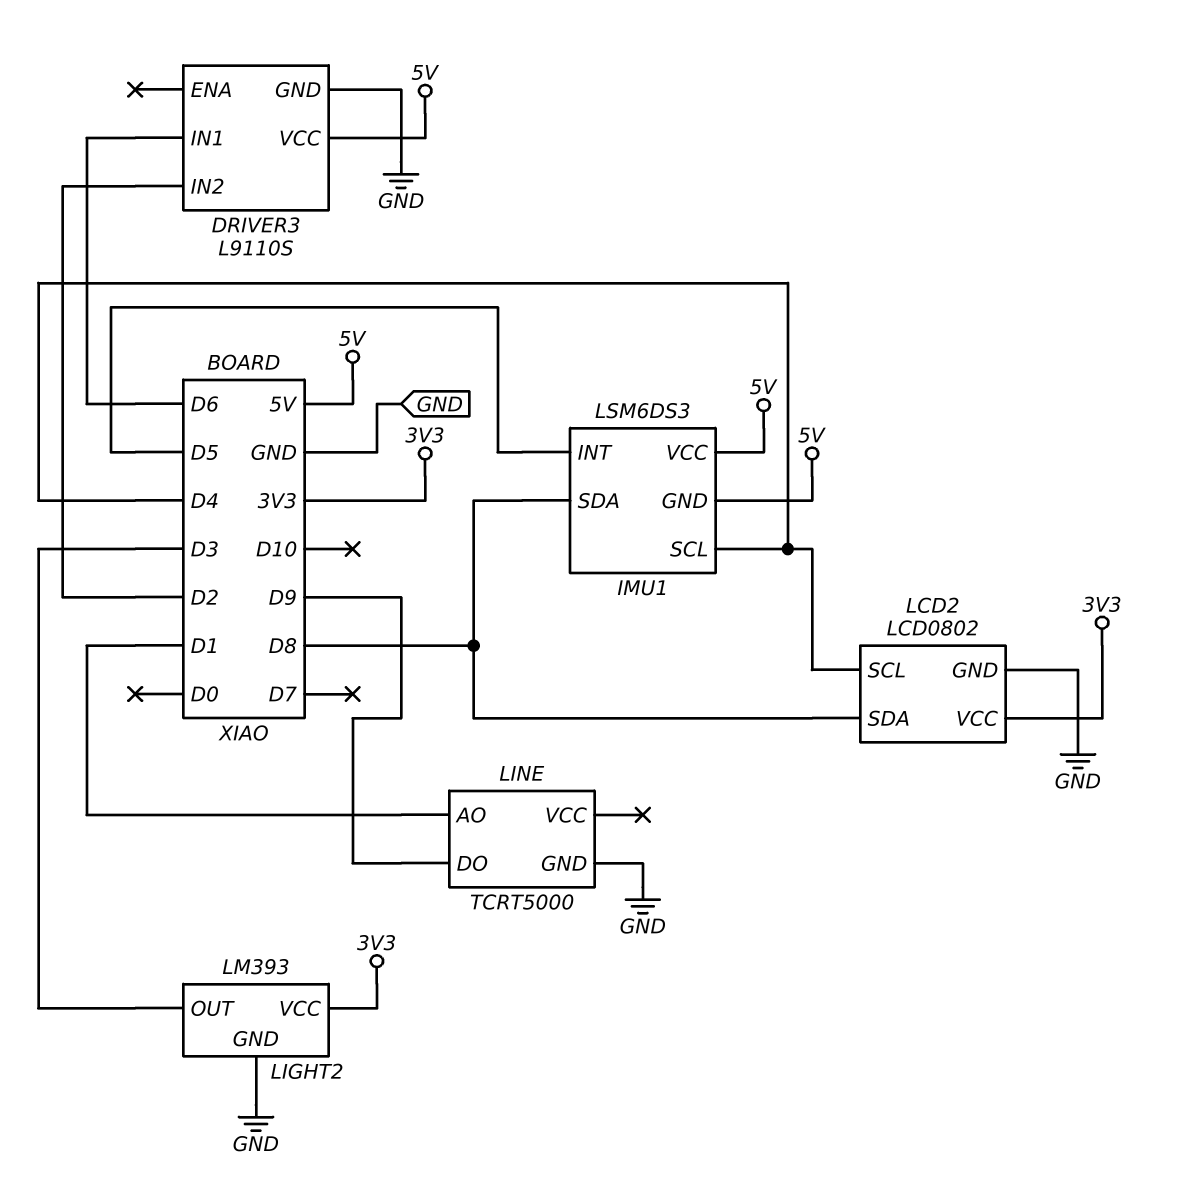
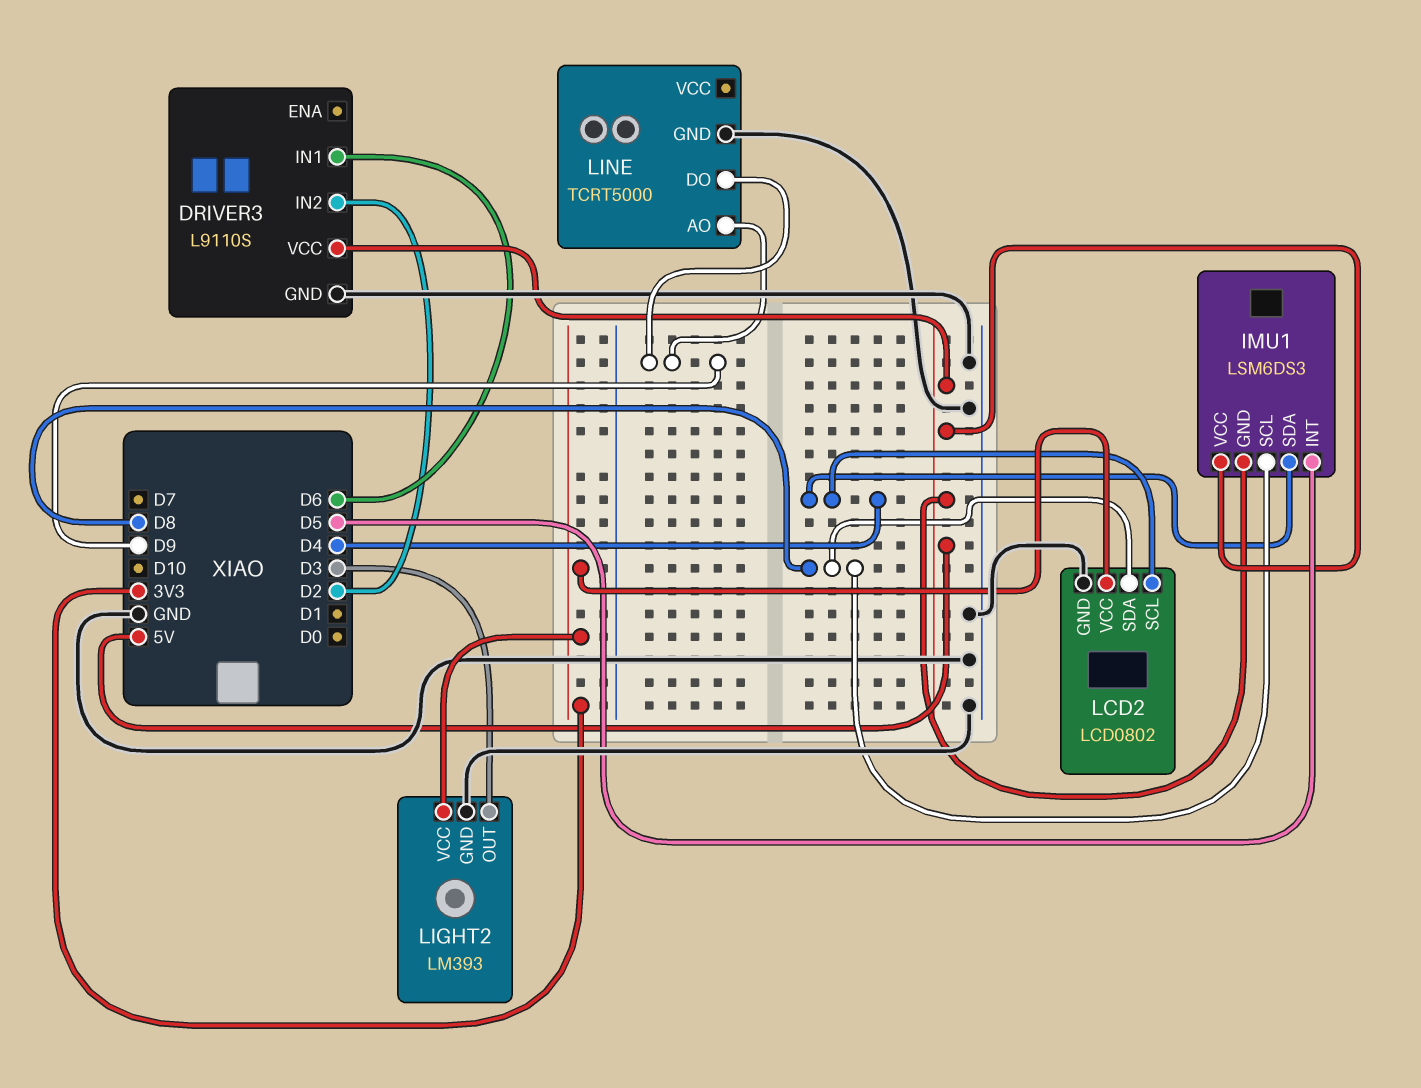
IMU1 pin SCL: D4 -> D8
IMU1 pin SDA: D8 -> D4
LINE pin AO: D1 -> D9

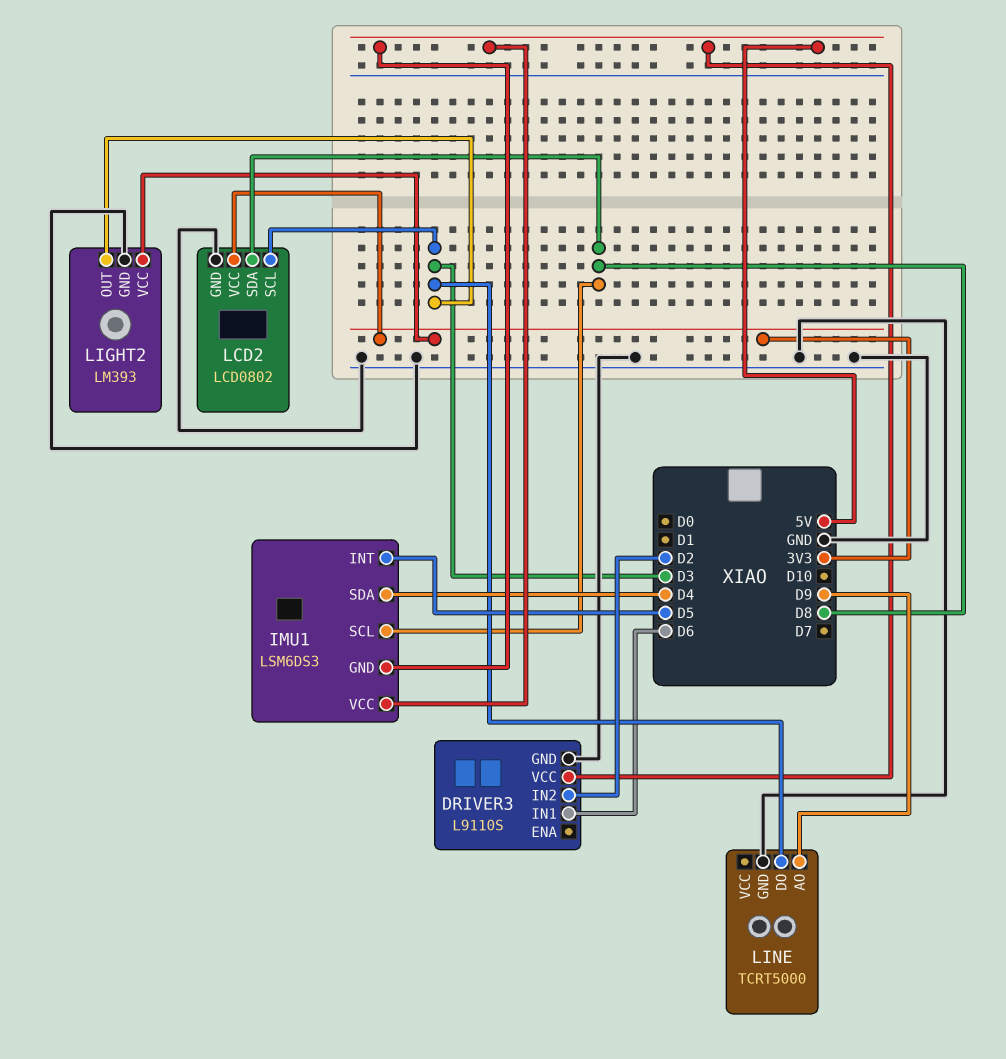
LCD2 pin SCL: D4 -> D3
LINE pin DO: D9 -> D3

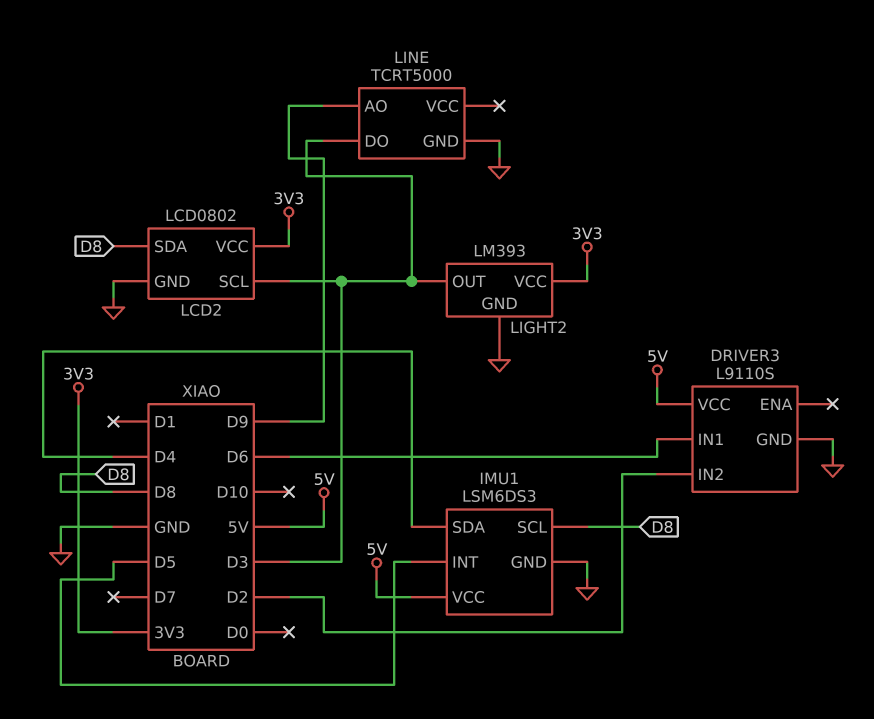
IMU1 pin GND: 5V -> GND

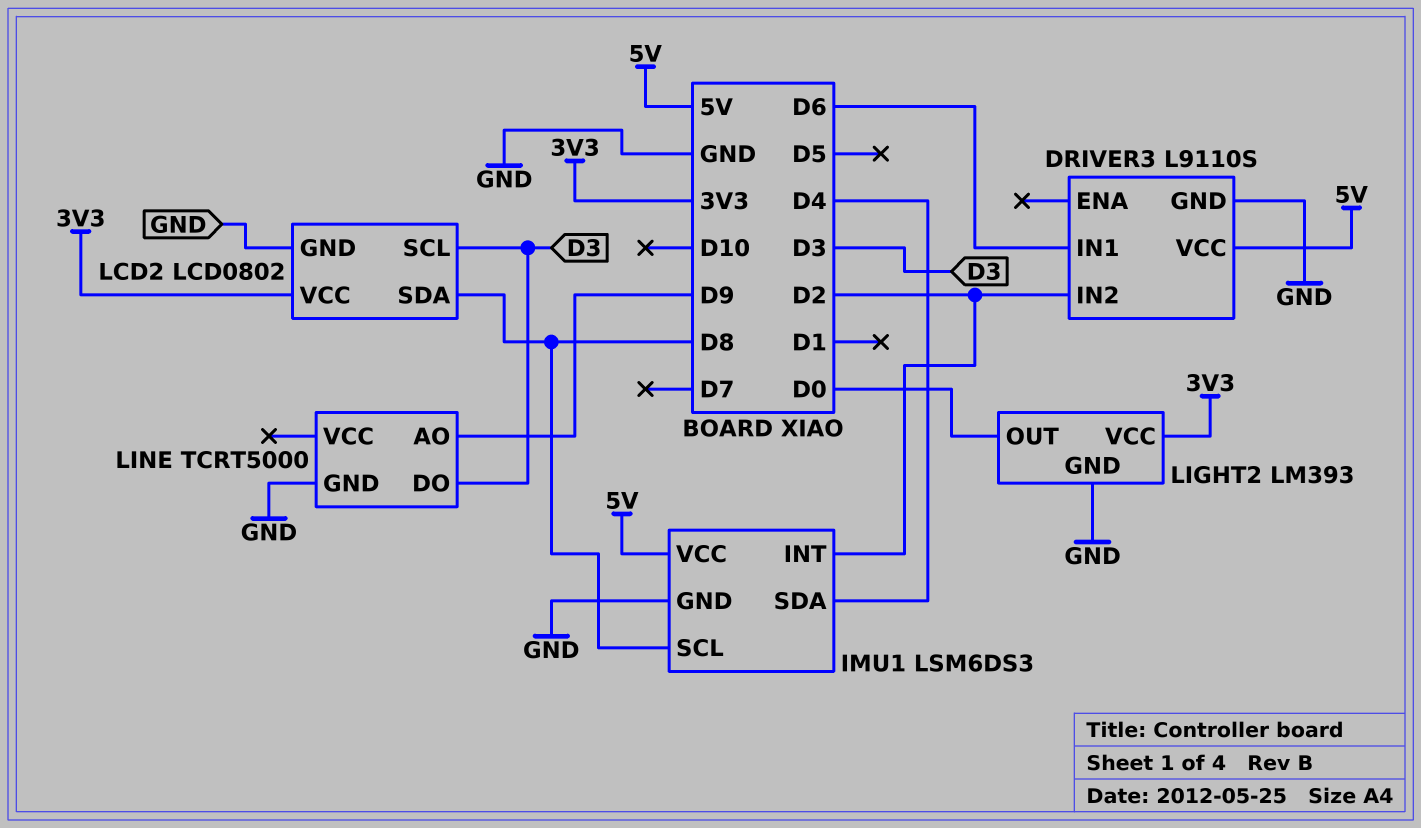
IMU1 pin INT: D5 -> D2
LIGHT2 pin OUT: D3 -> D0

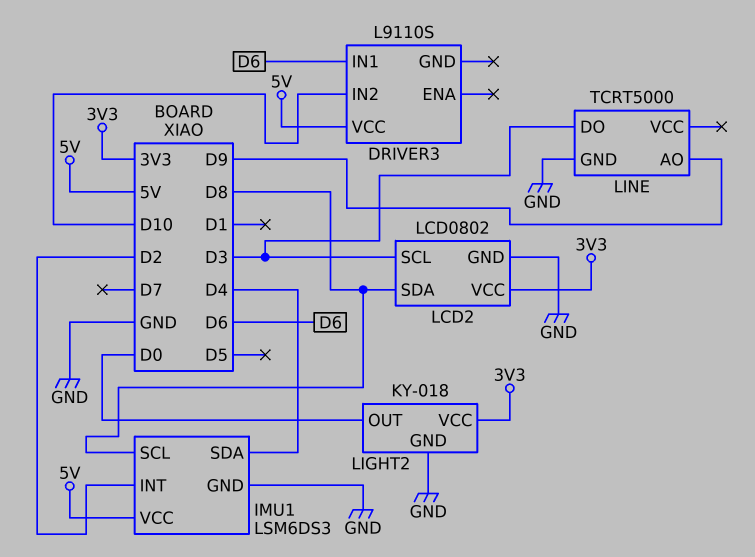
DRIVER3 pin GND: GND -> none
DRIVER3 pin IN2: D2 -> D10
LIGHT2: LM393 -> KY-018

